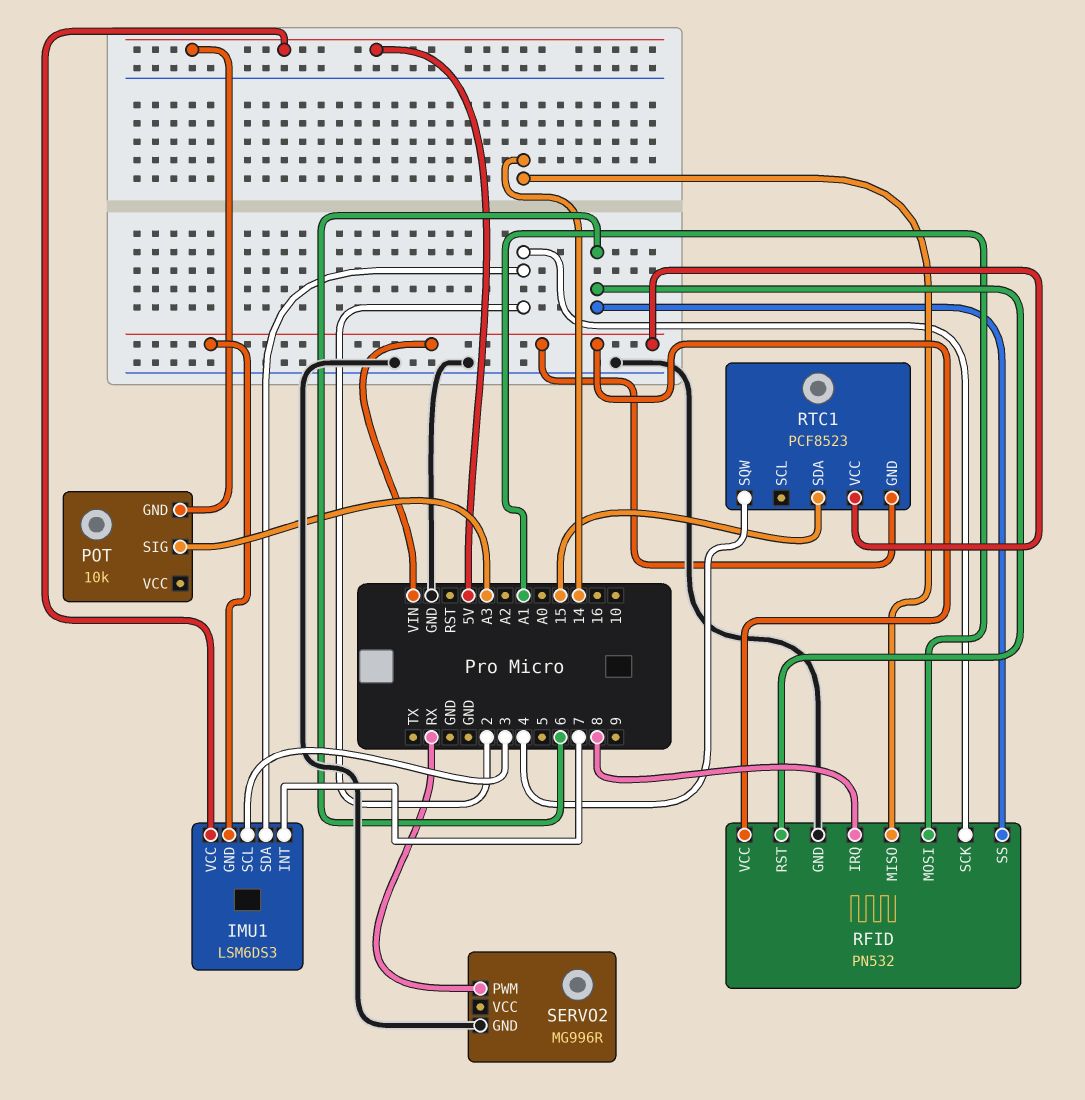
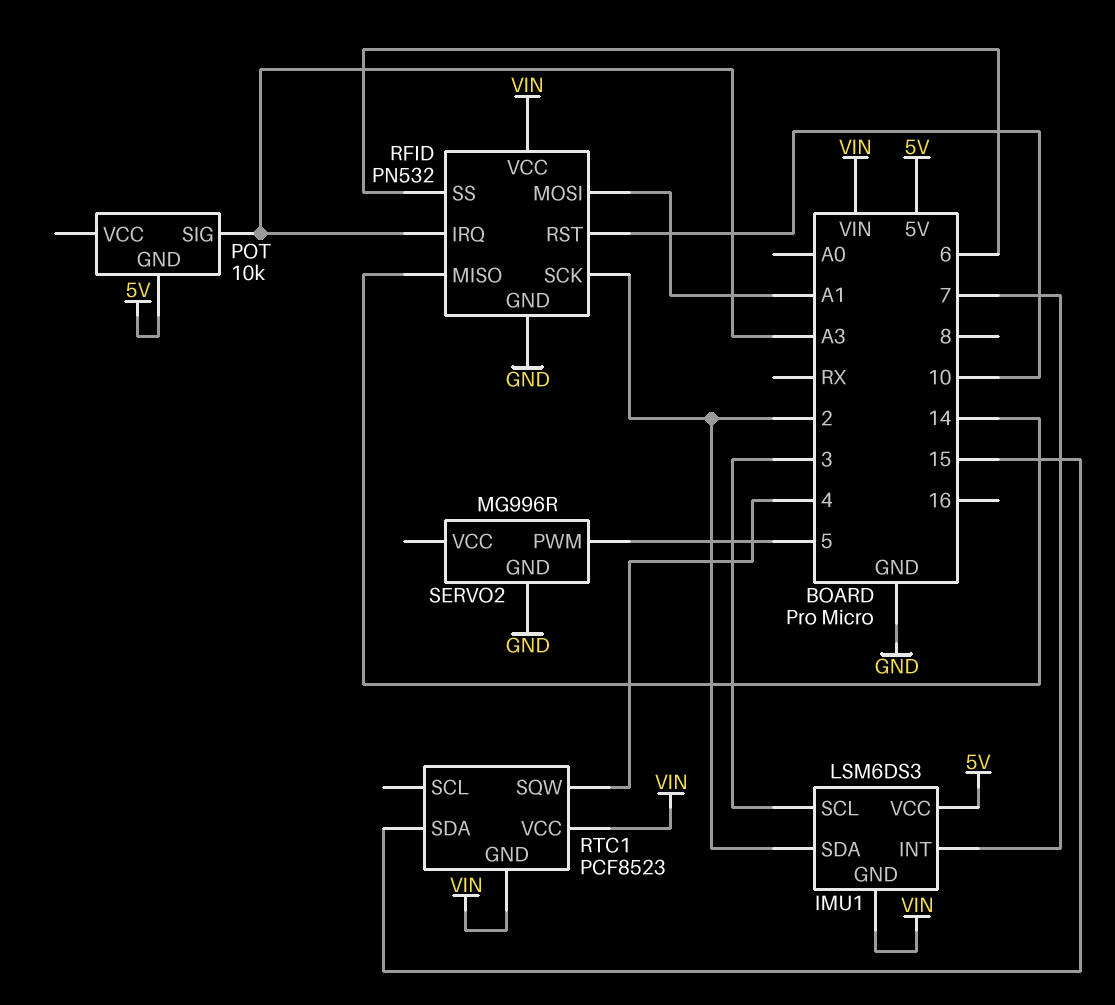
RFID pin IRQ: 8 -> A3
RFID pin RST: 6 -> 10
SERVO2 pin PWM: RX -> 5

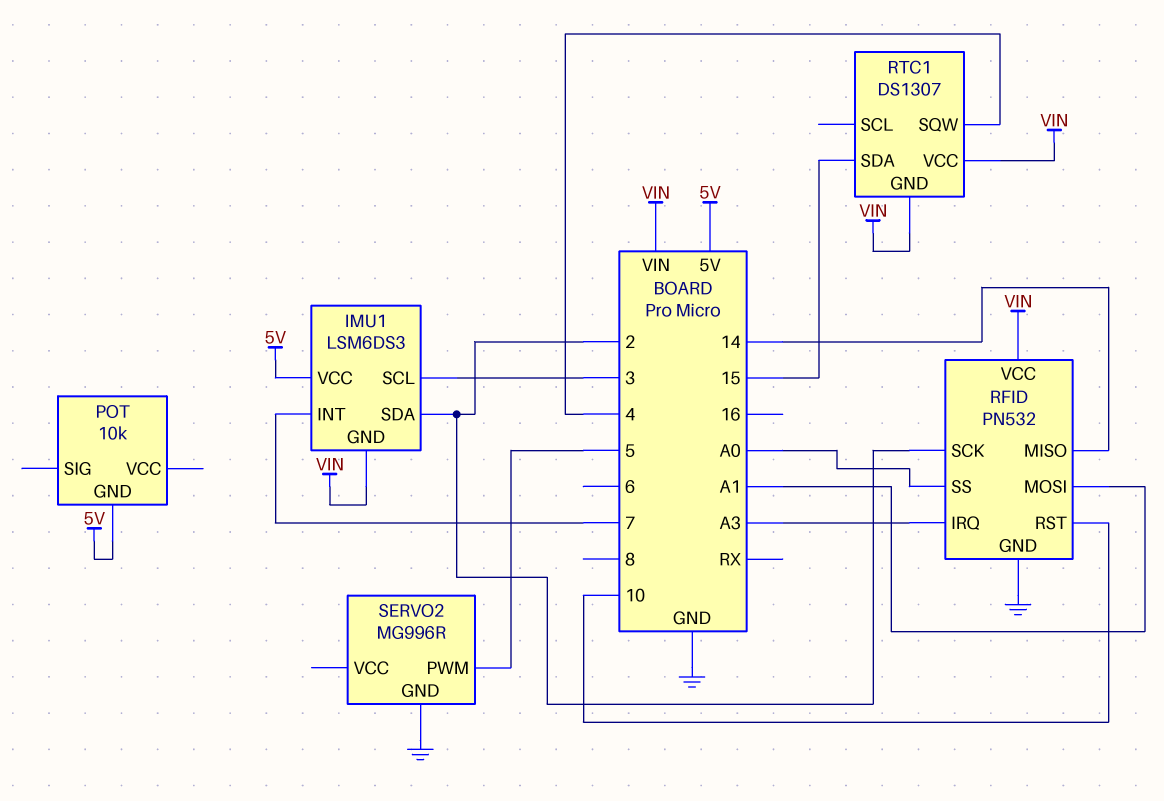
POT pin SIG: A3 -> none
RFID pin SS: 6 -> A0
RTC1: PCF8523 -> DS1307

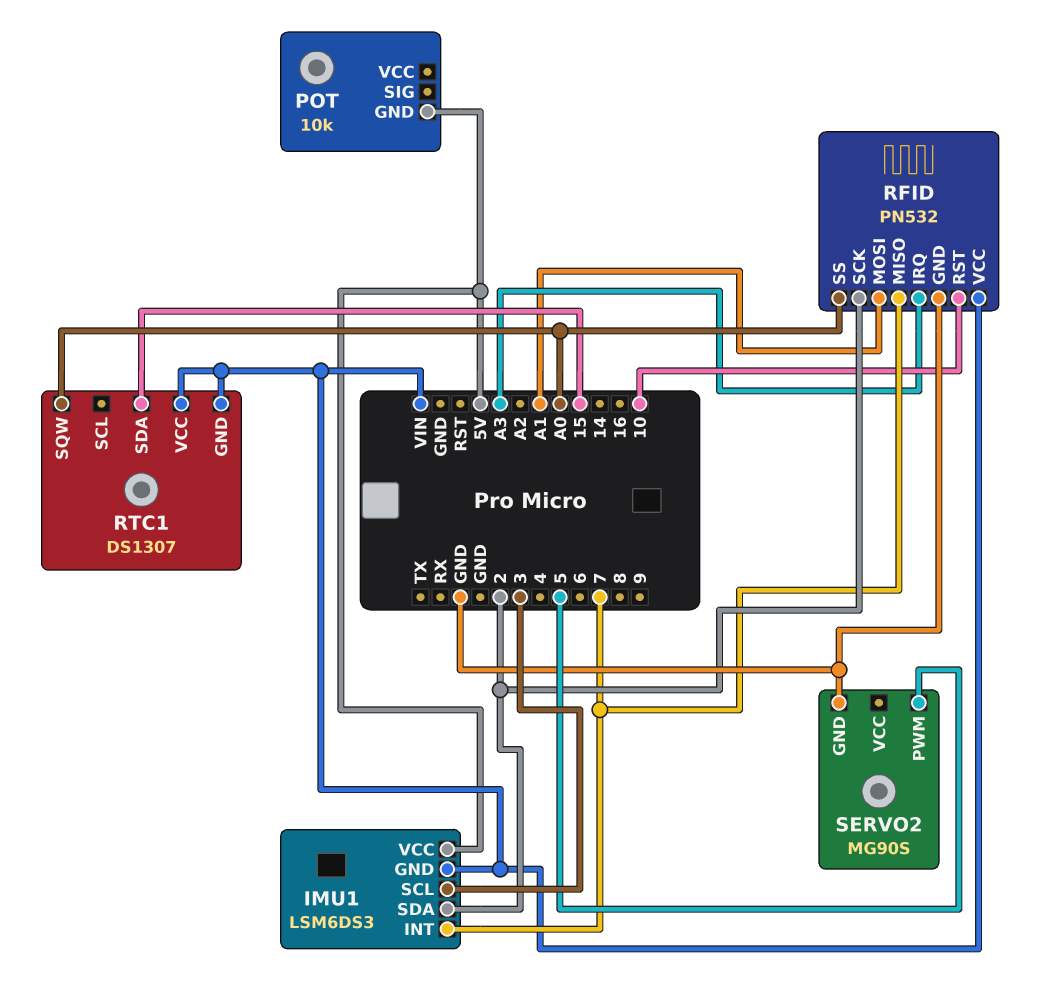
RFID pin MISO: 14 -> 7
RTC1 pin SQW: 4 -> A0
SERVO2: MG996R -> MG90S

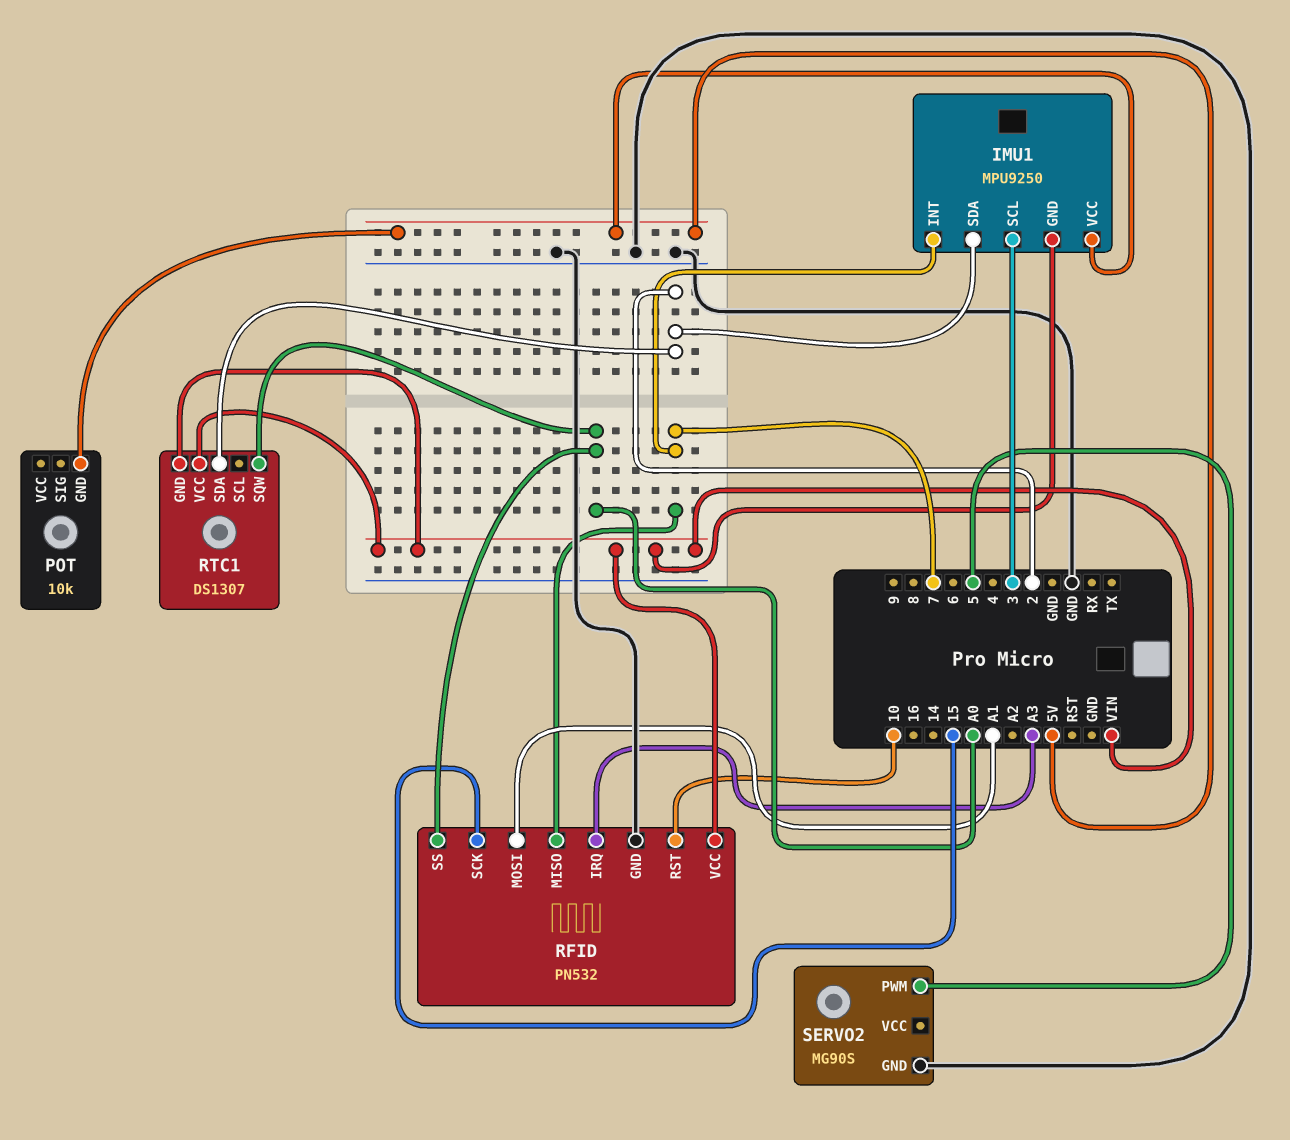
IMU1: LSM6DS3 -> MPU9250
RFID pin SCK: 2 -> 15
RTC1 pin SDA: 15 -> 2

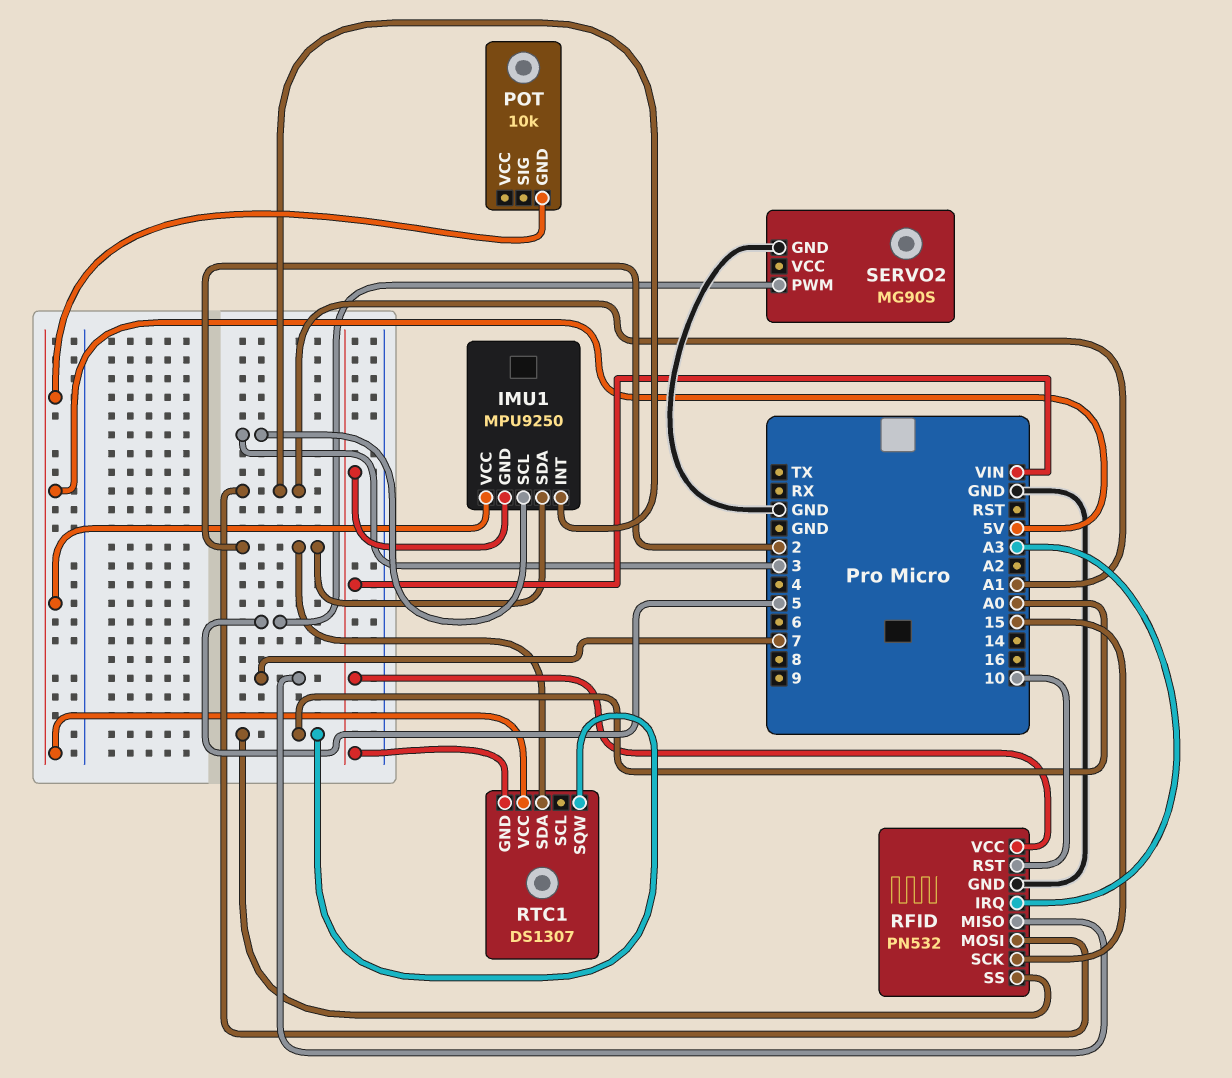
IMU1 pin INT: 7 -> A1
RTC1 pin VCC: VIN -> 5V

